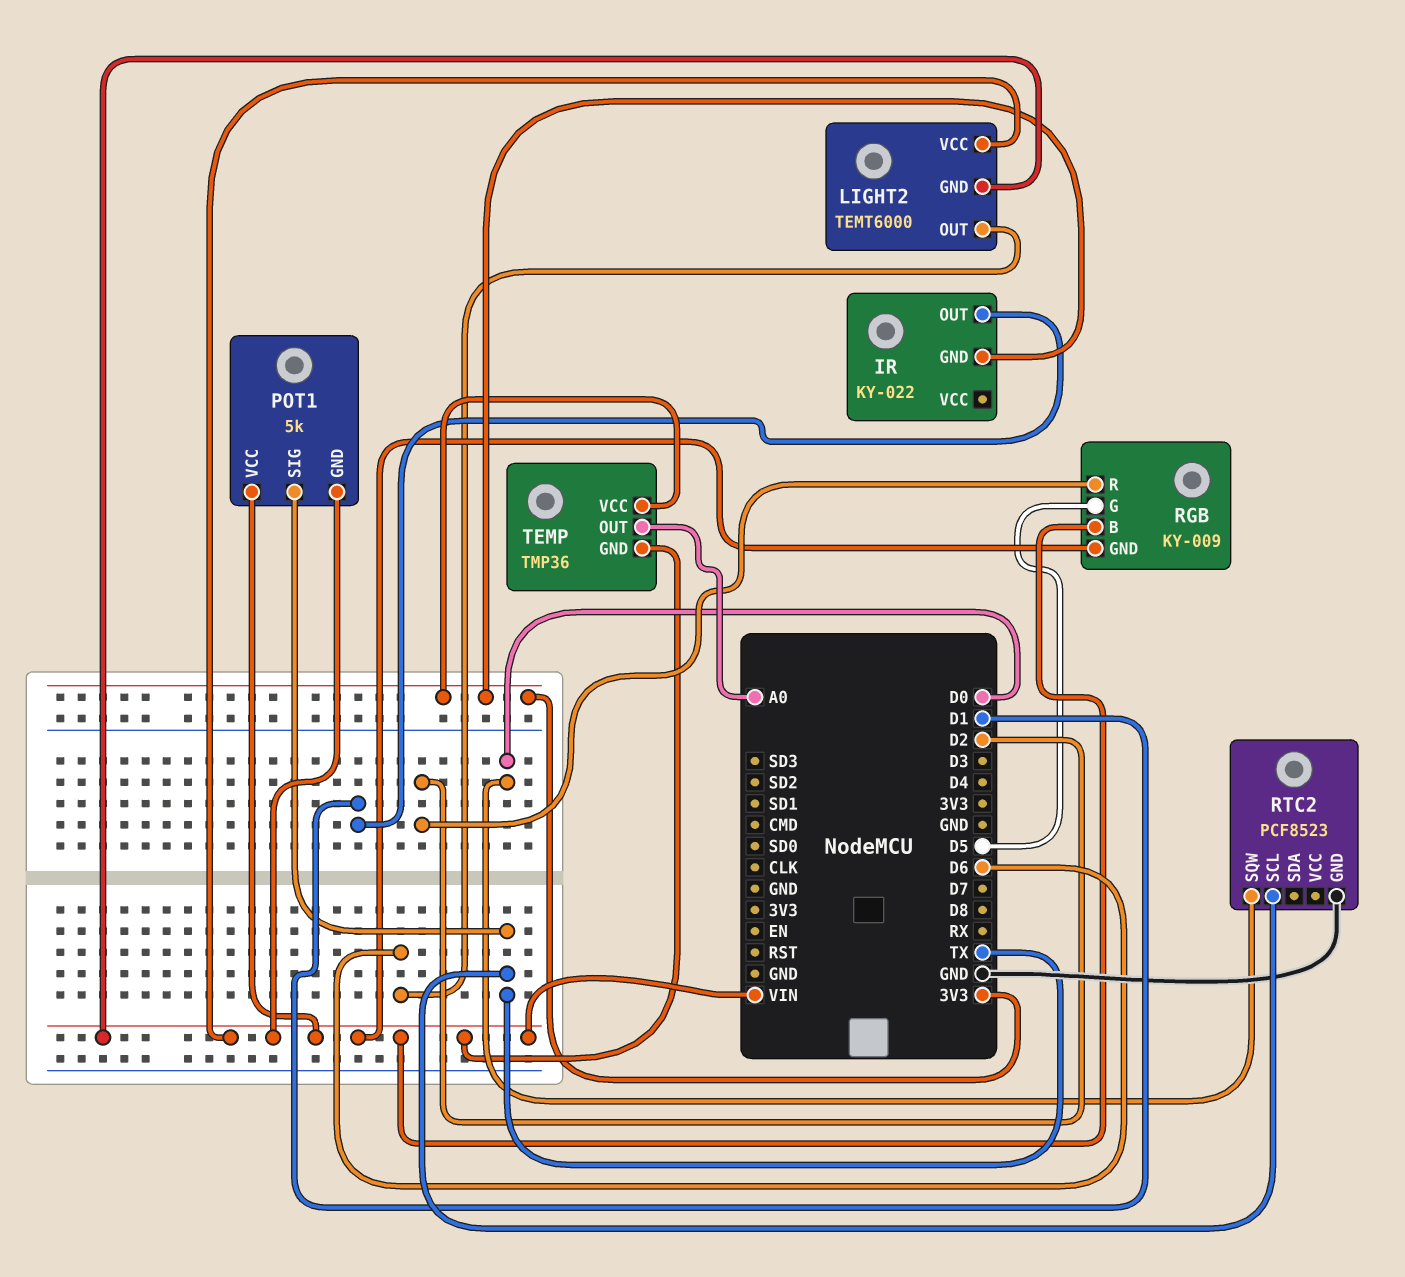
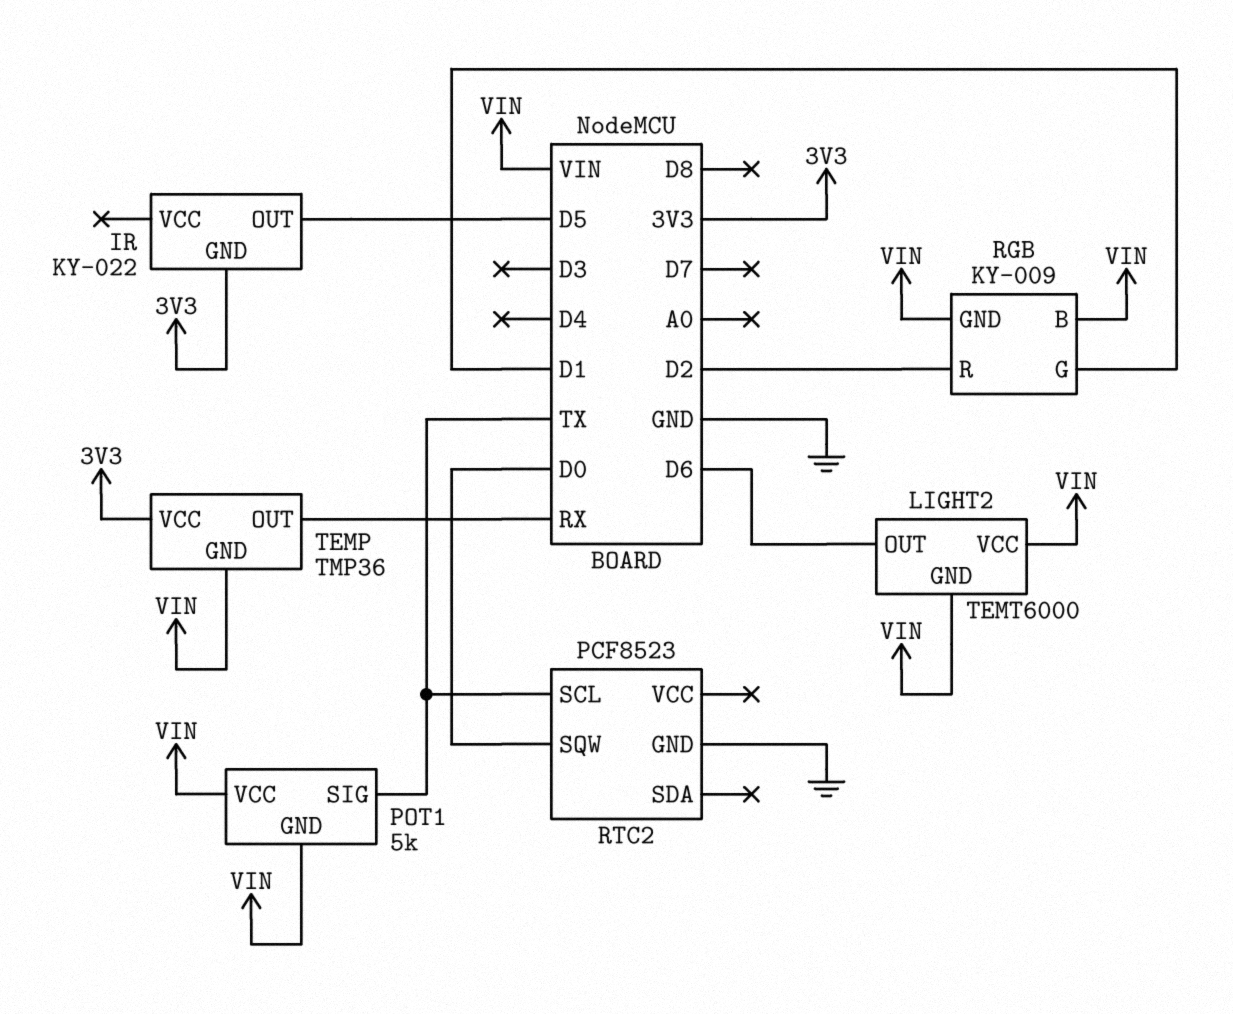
IR pin OUT: D1 -> D5
RGB pin G: D5 -> D1
TEMP pin OUT: A0 -> RX

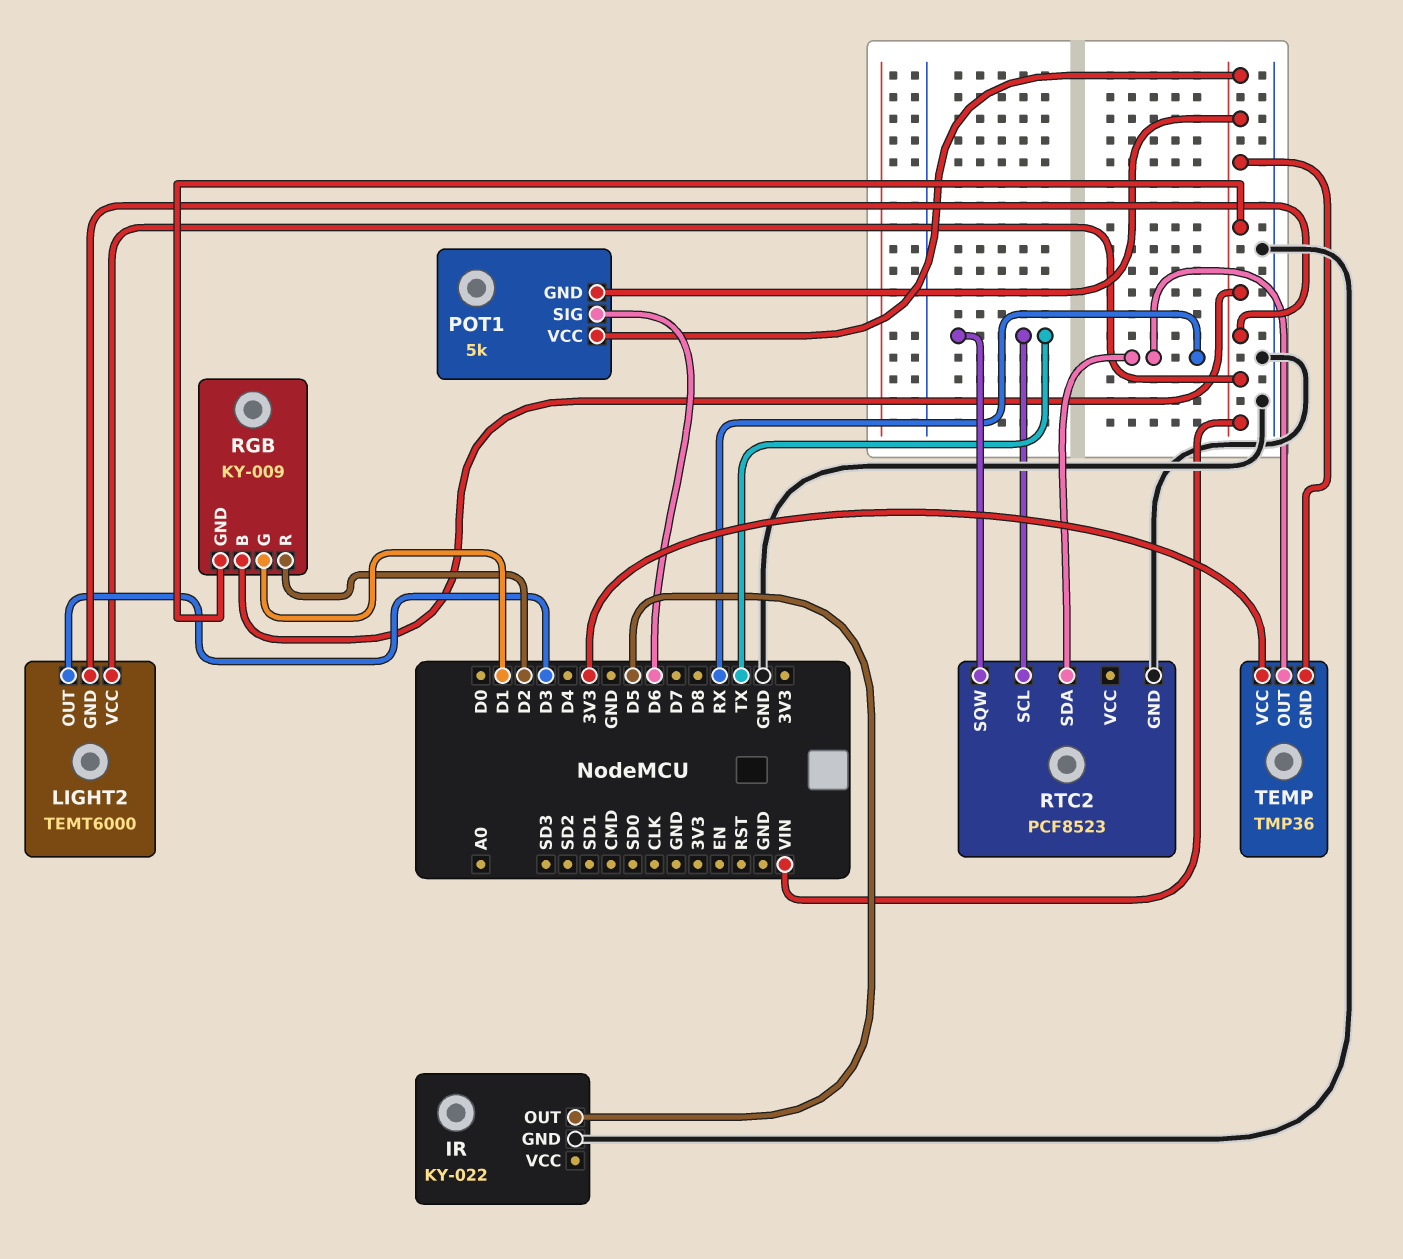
IR pin GND: 3V3 -> GND
LIGHT2 pin OUT: D6 -> D3
POT1 pin SIG: TX -> D6
RTC2 pin SDA: none -> RX
RTC2 pin SQW: D0 -> TX

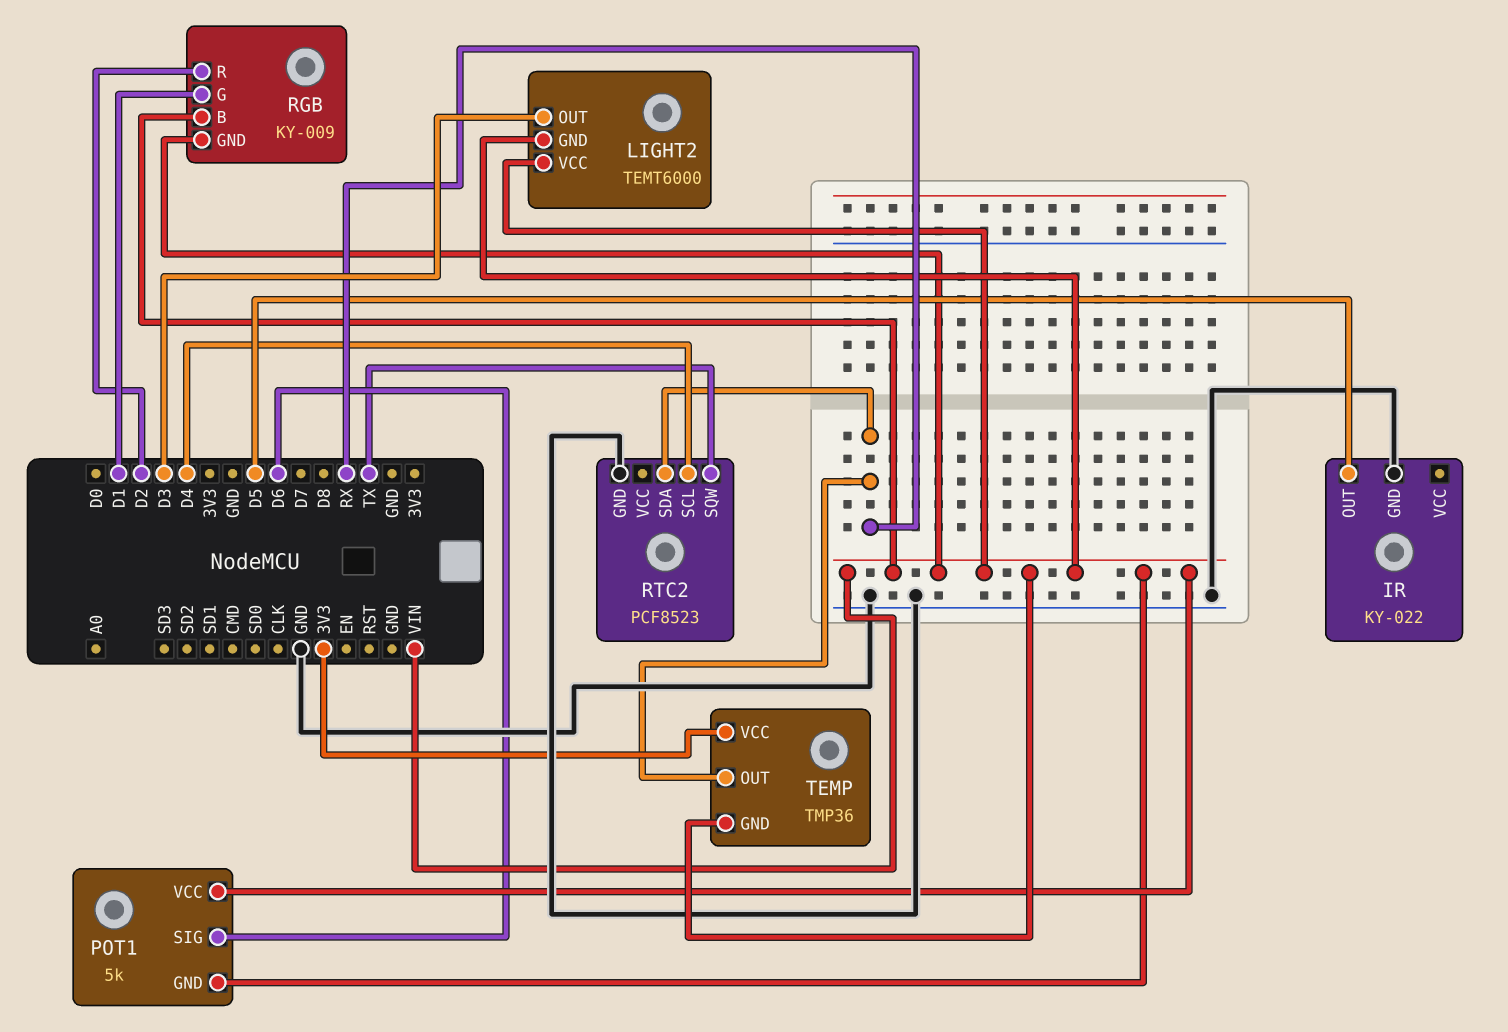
RTC2 pin SCL: TX -> D4

